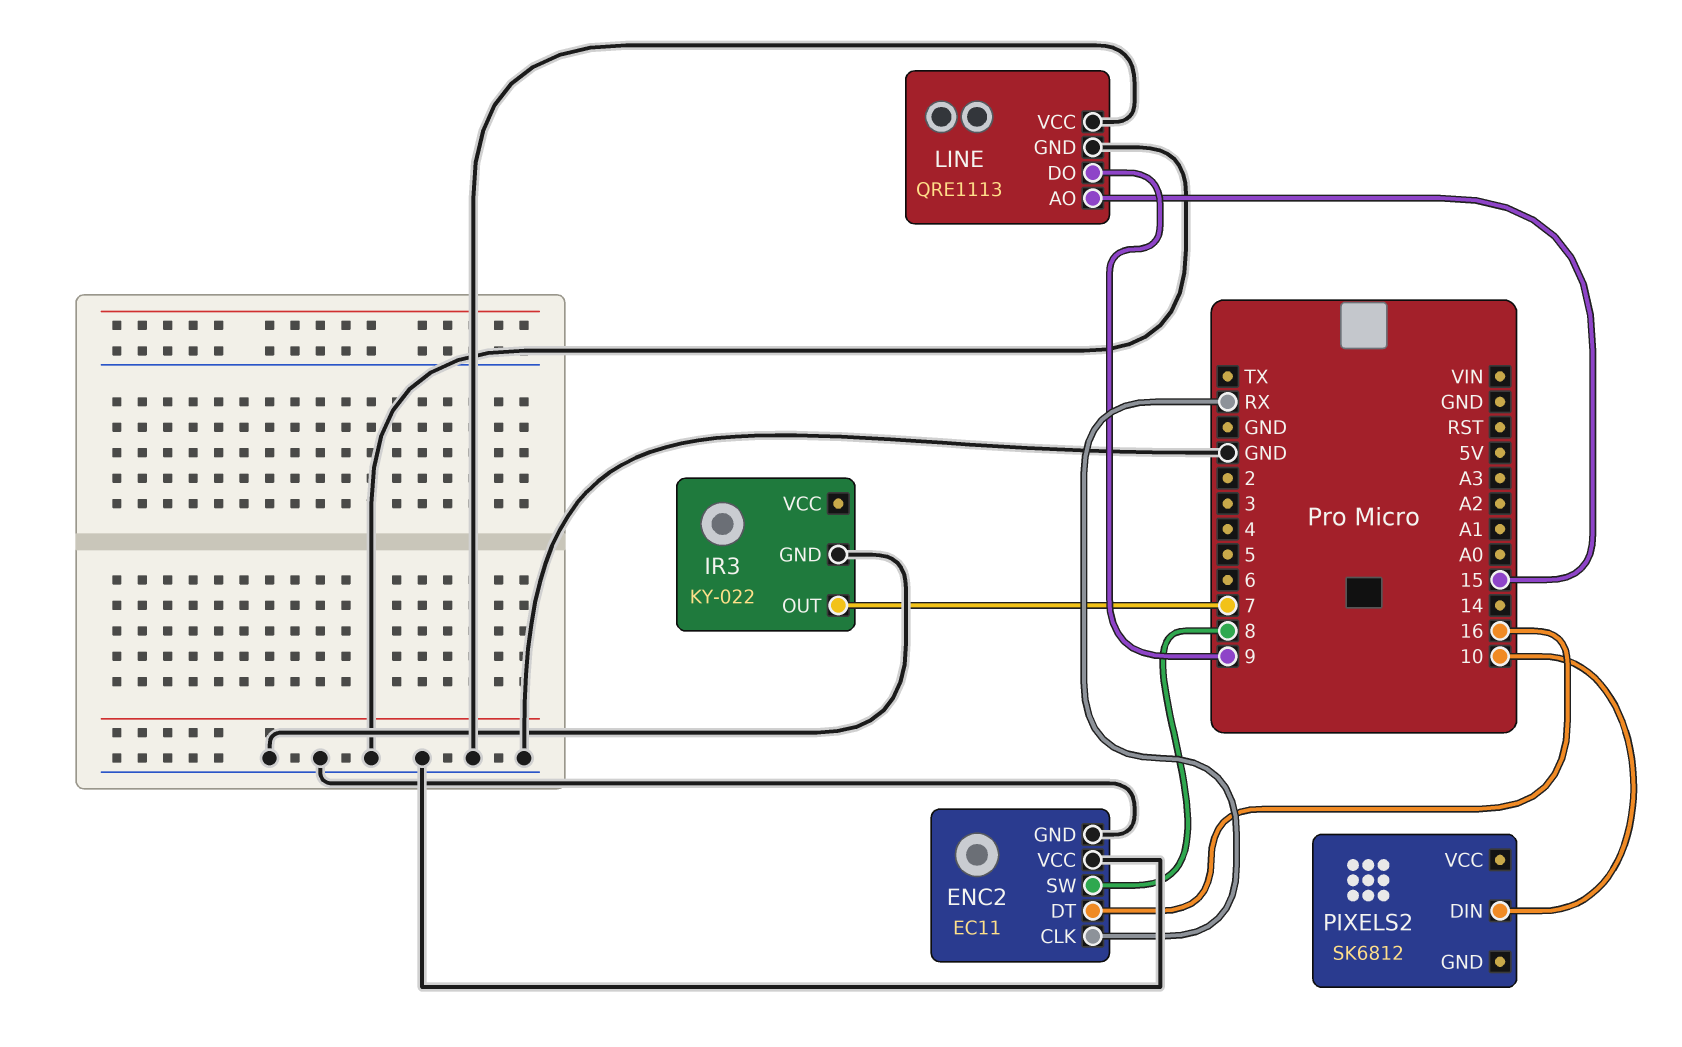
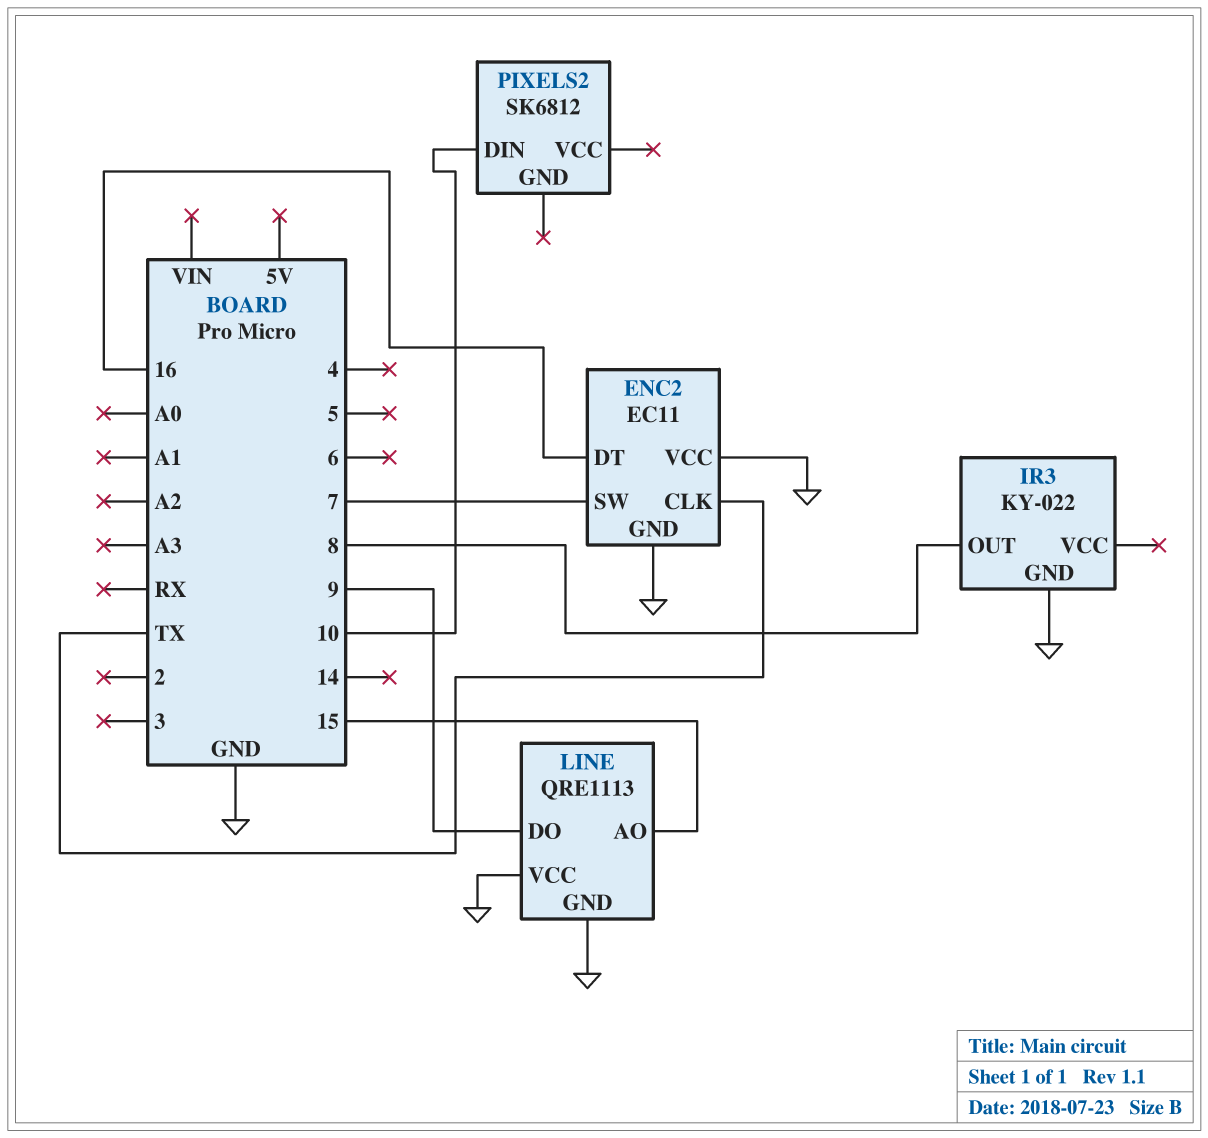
ENC2 pin CLK: RX -> TX
ENC2 pin SW: 8 -> 7
IR3 pin OUT: 7 -> 8

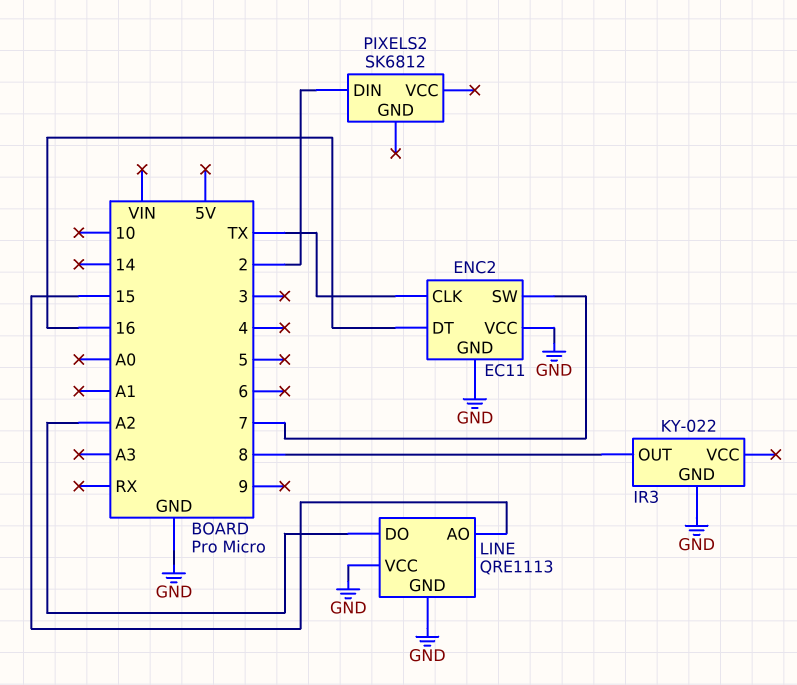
LINE pin DO: 9 -> A2
PIXELS2 pin DIN: 10 -> 2

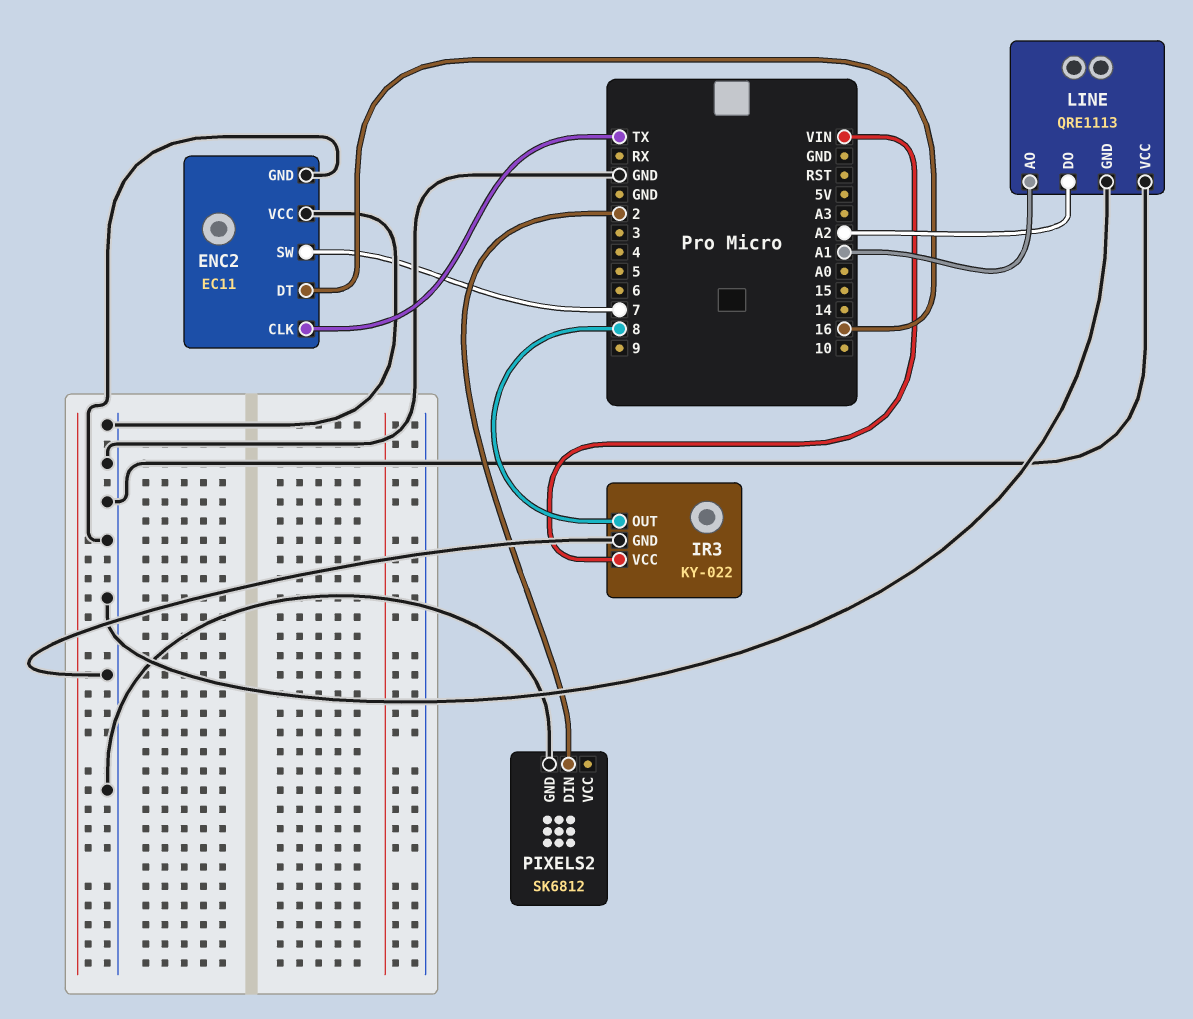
IR3 pin VCC: none -> VIN
LINE pin AO: 15 -> A1
PIXELS2 pin GND: none -> GND

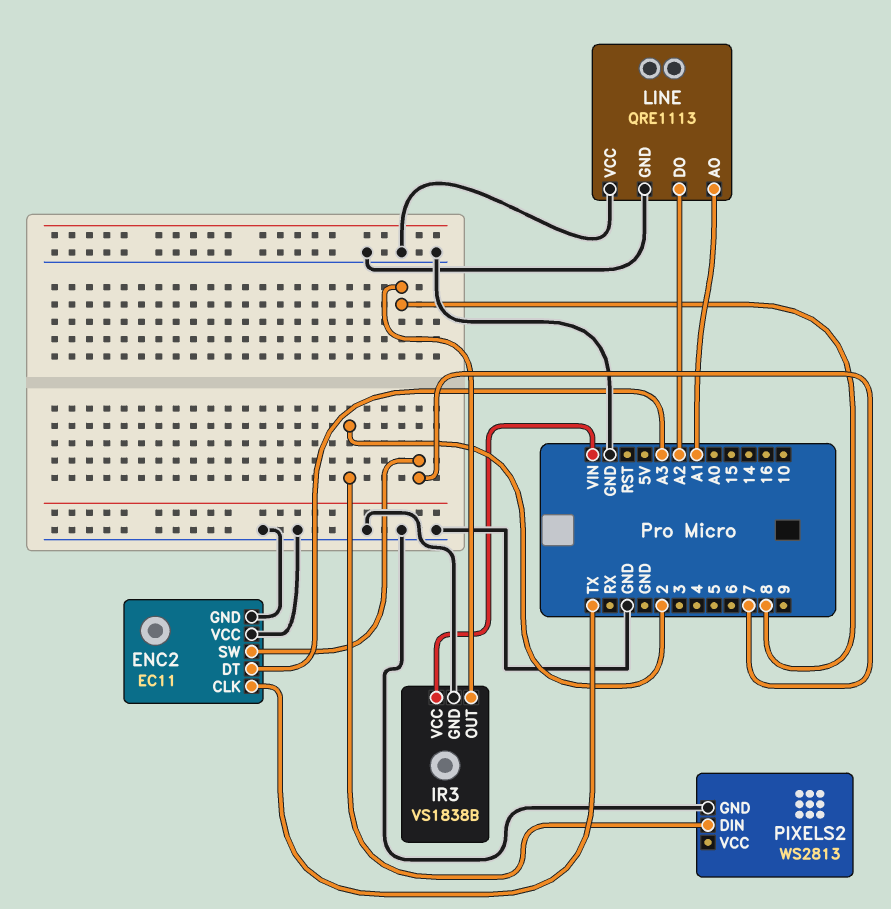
ENC2 pin DT: 16 -> A3
IR3: KY-022 -> VS1838B
PIXELS2: SK6812 -> WS2813

